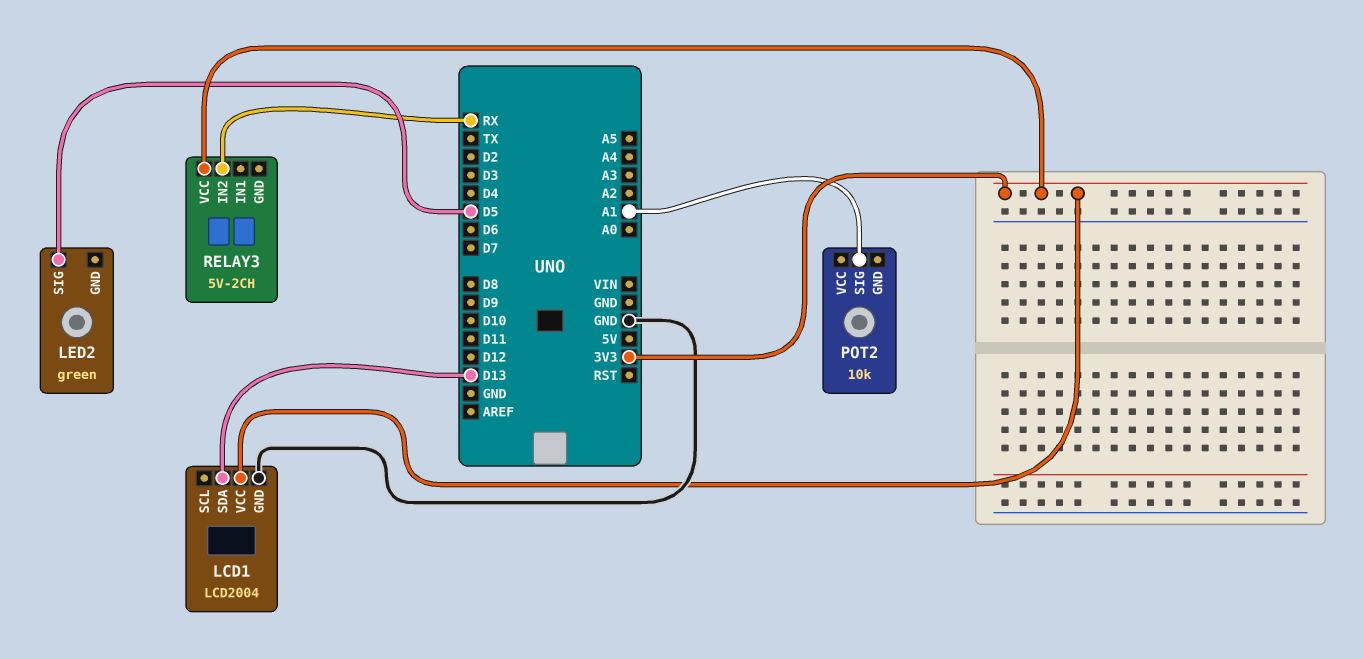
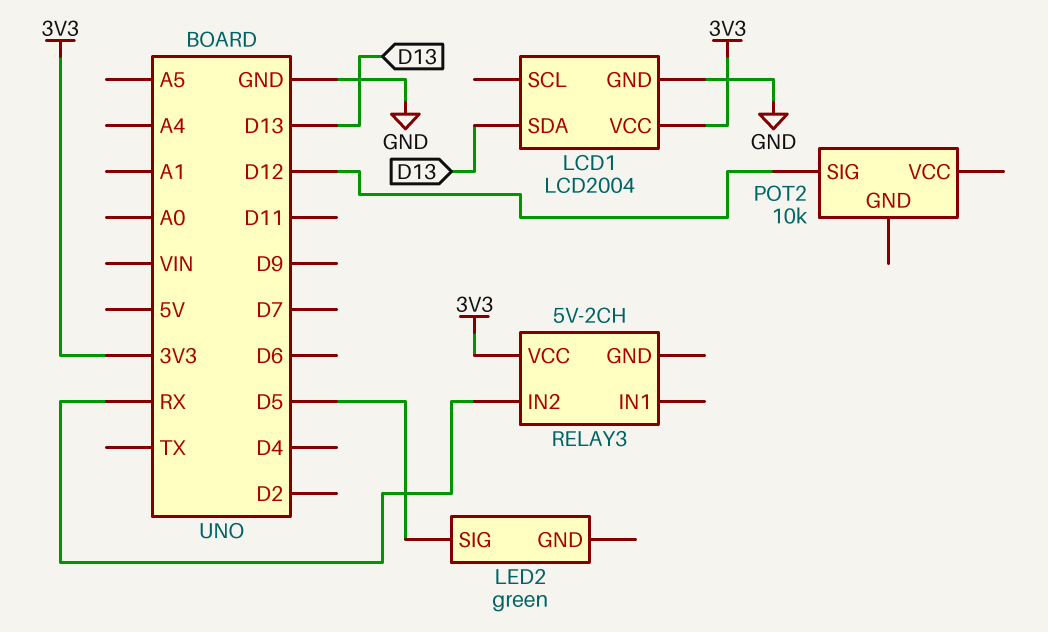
POT2 pin SIG: A1 -> D12

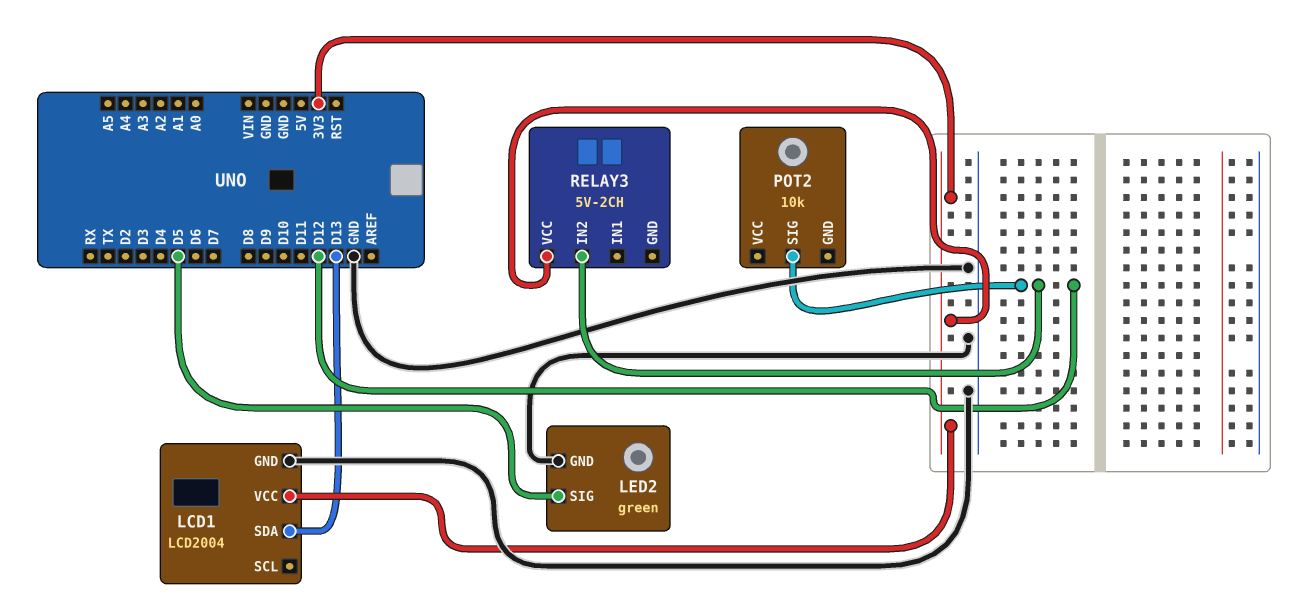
LED2 pin GND: none -> GND
RELAY3 pin IN2: RX -> D12

